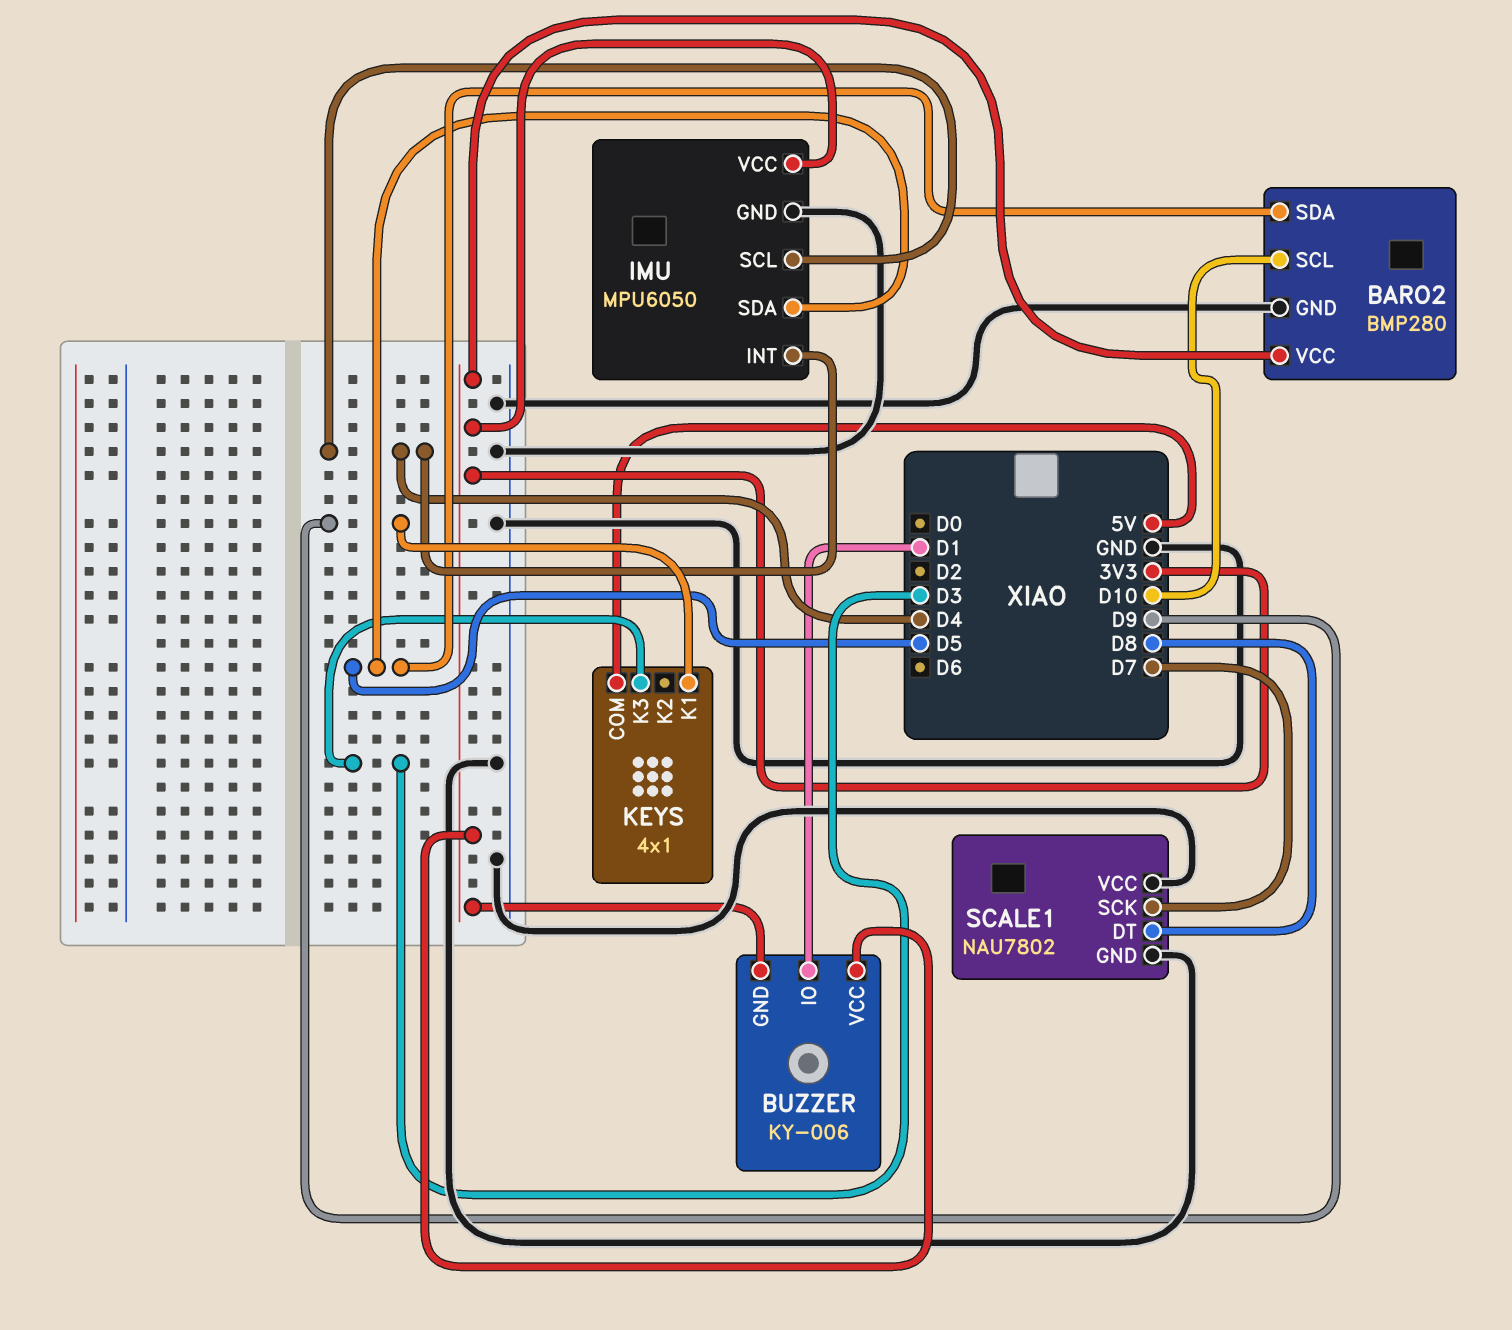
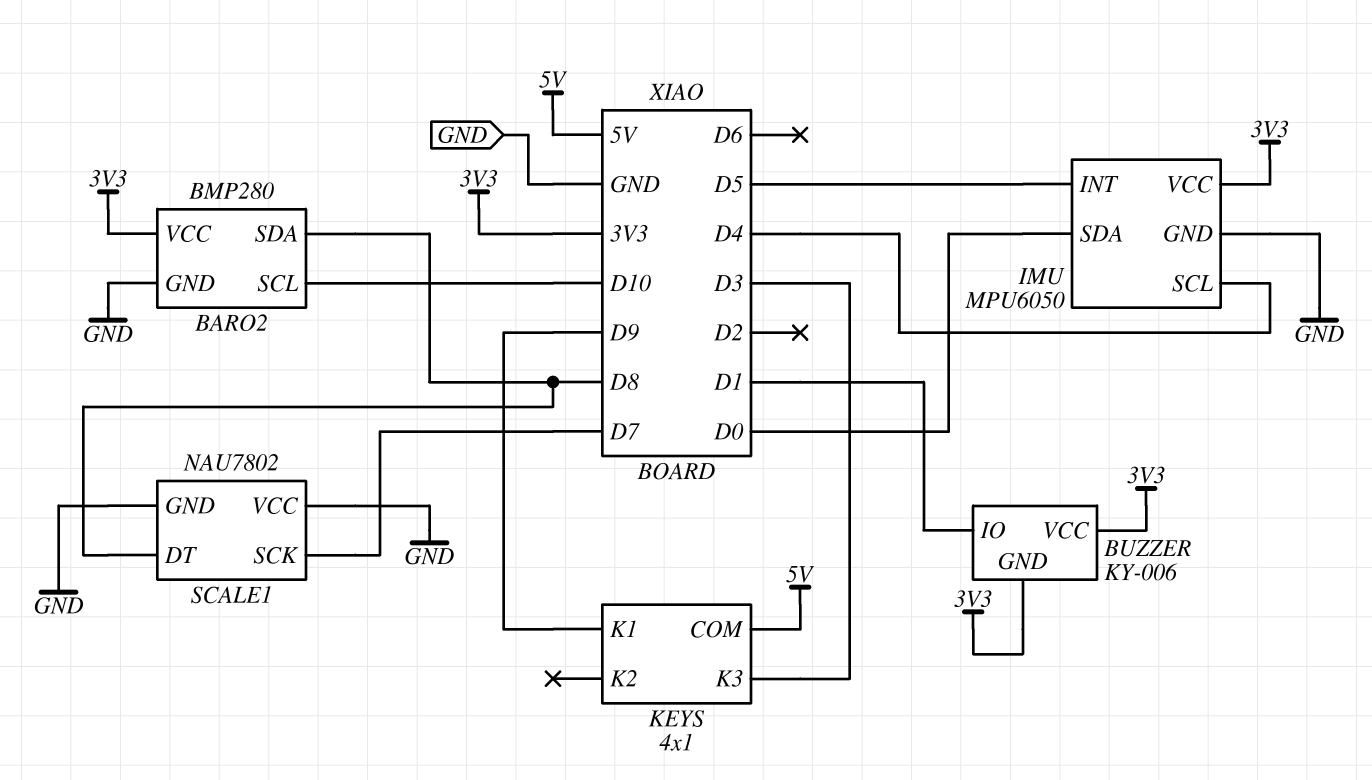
BARO2 pin SDA: D5 -> D8
IMU pin INT: D4 -> D5
IMU pin SDA: D5 -> D0

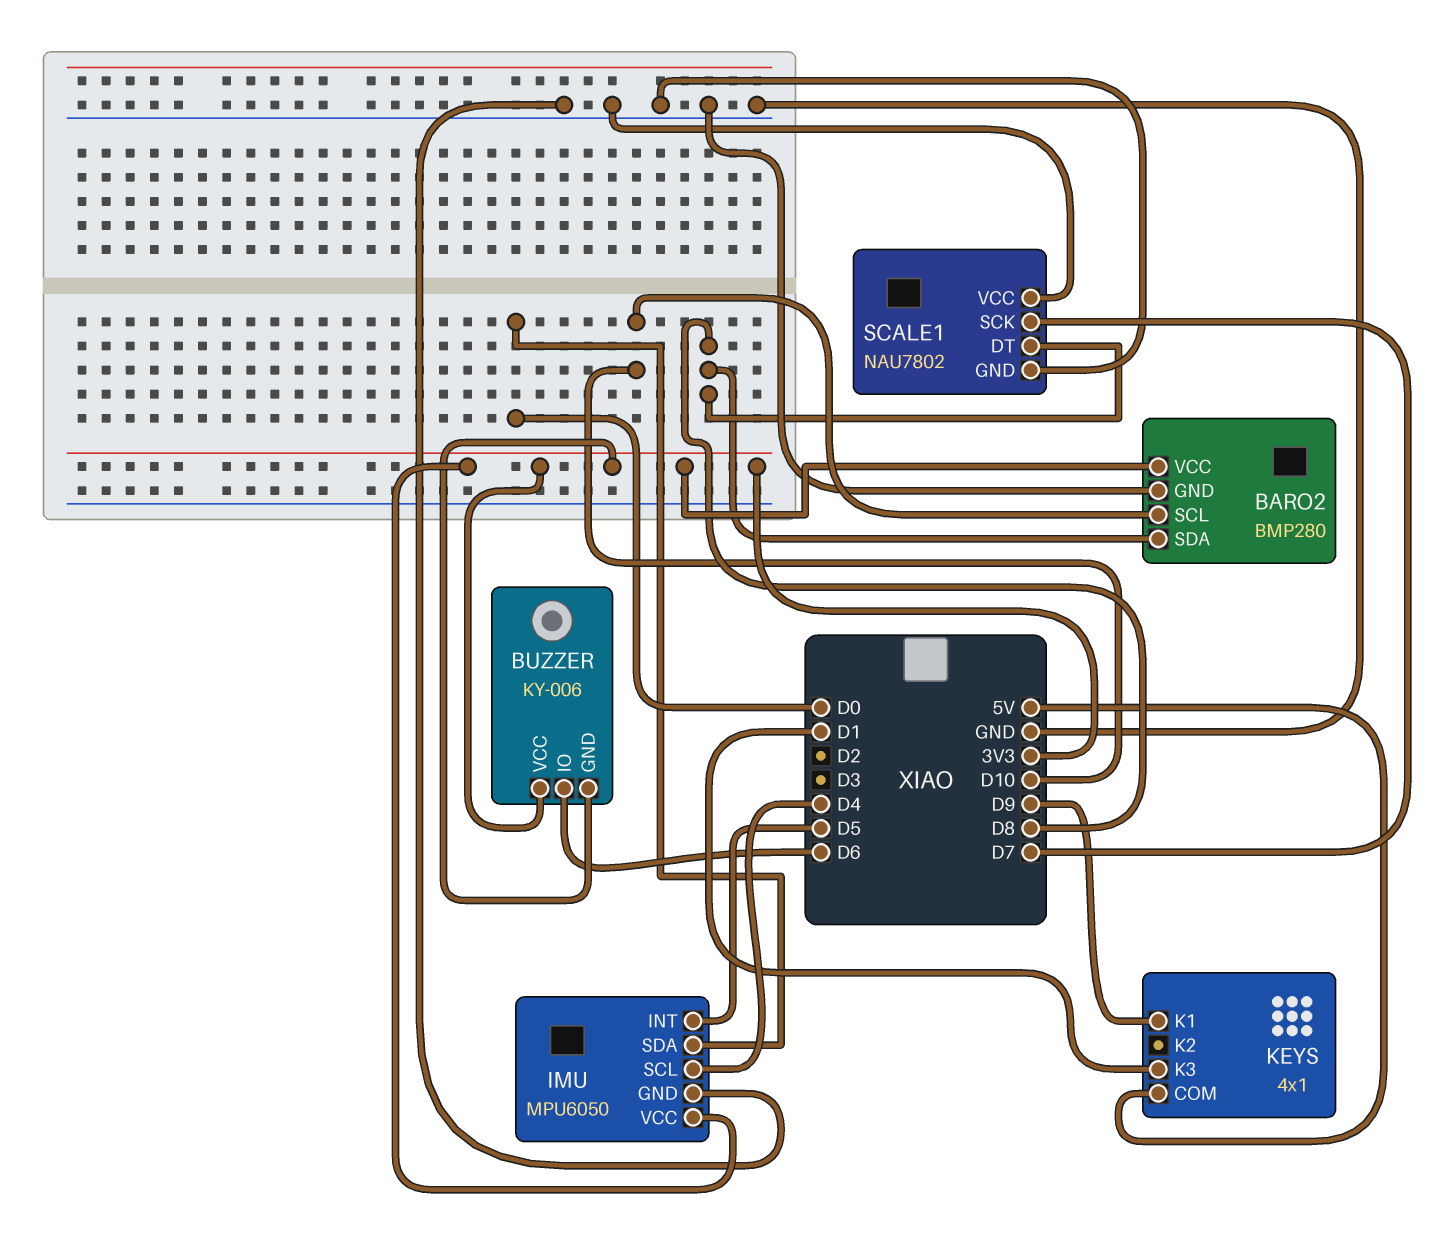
BUZZER pin IO: D1 -> D6
KEYS pin K3: D3 -> D1

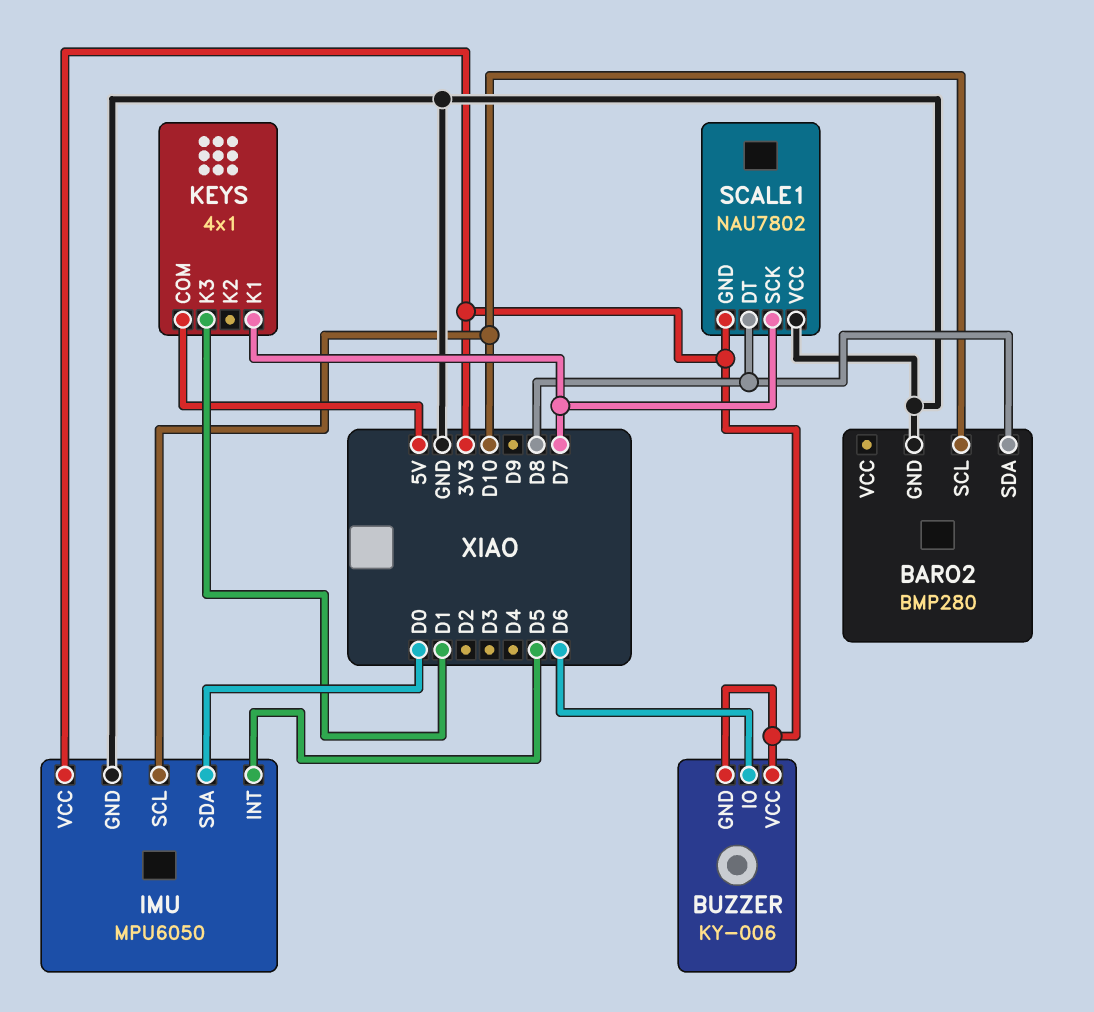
BARO2 pin VCC: 3V3 -> none
IMU pin SCL: D4 -> D10
KEYS pin K1: D9 -> D7
SCALE1 pin GND: GND -> 3V3

